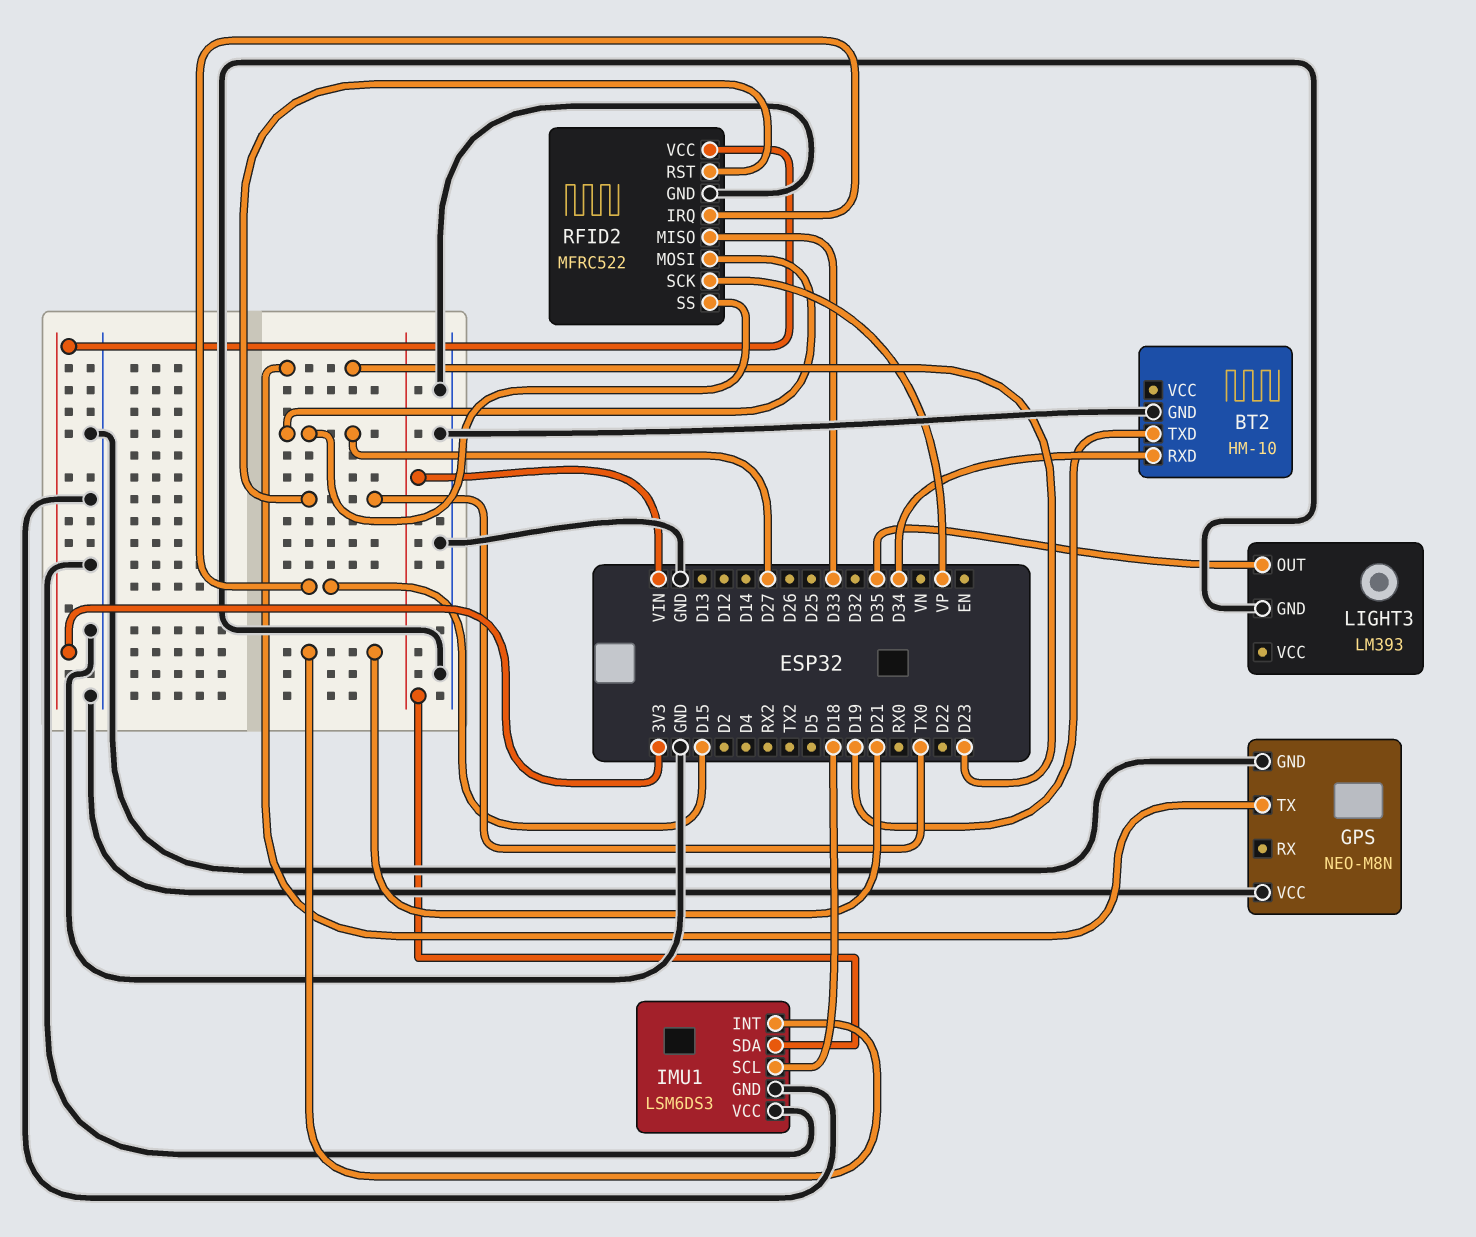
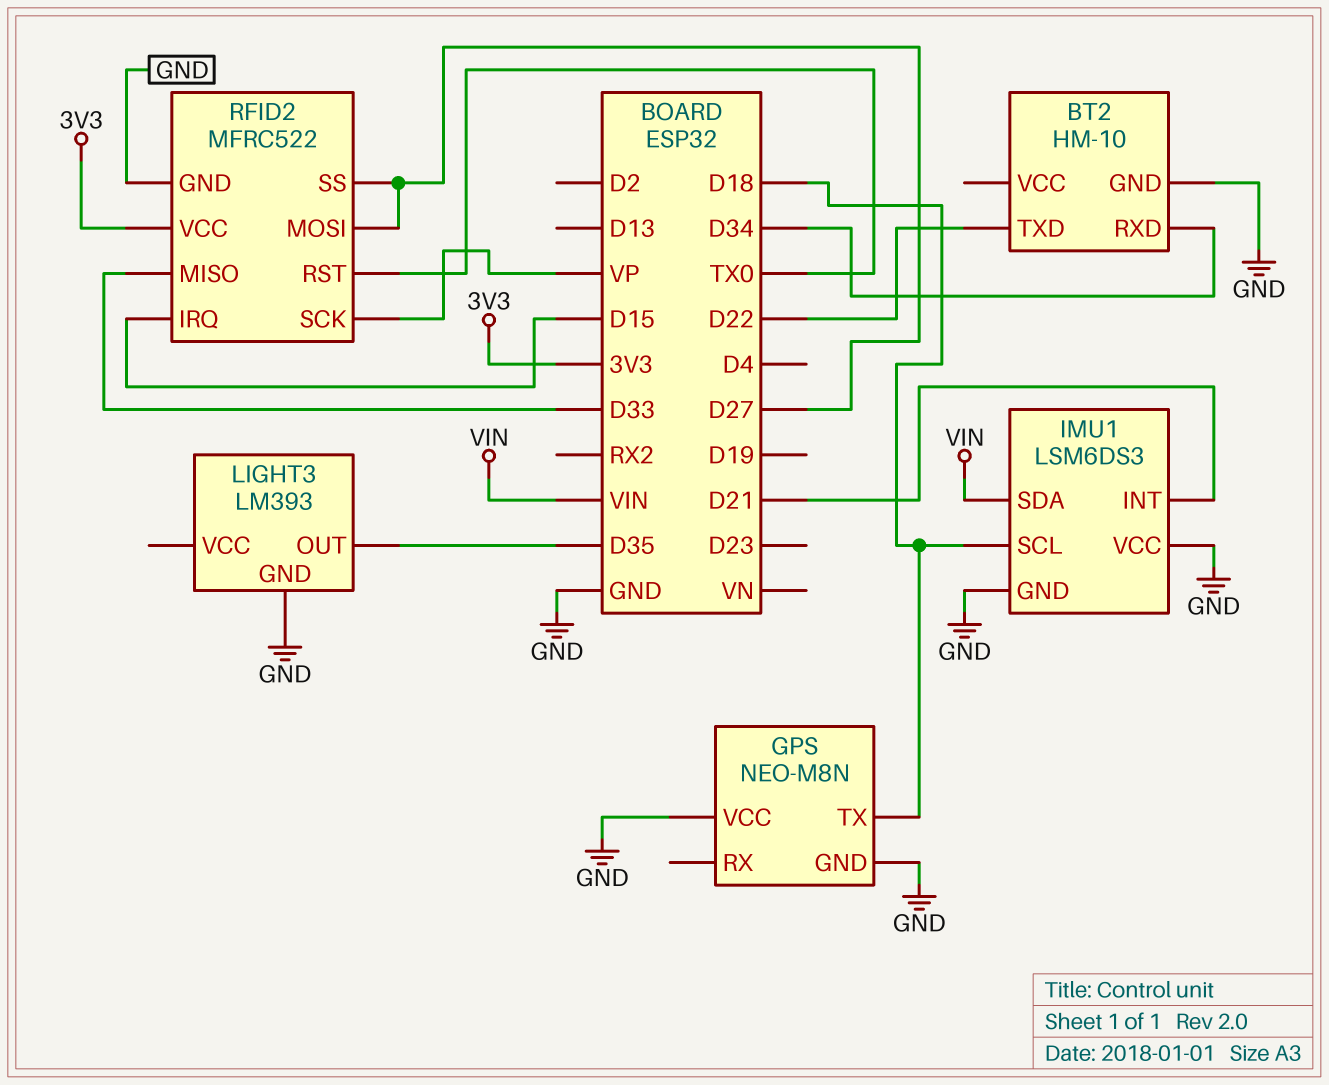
BT2 pin TXD: D19 -> D22
GPS pin TX: D23 -> D18

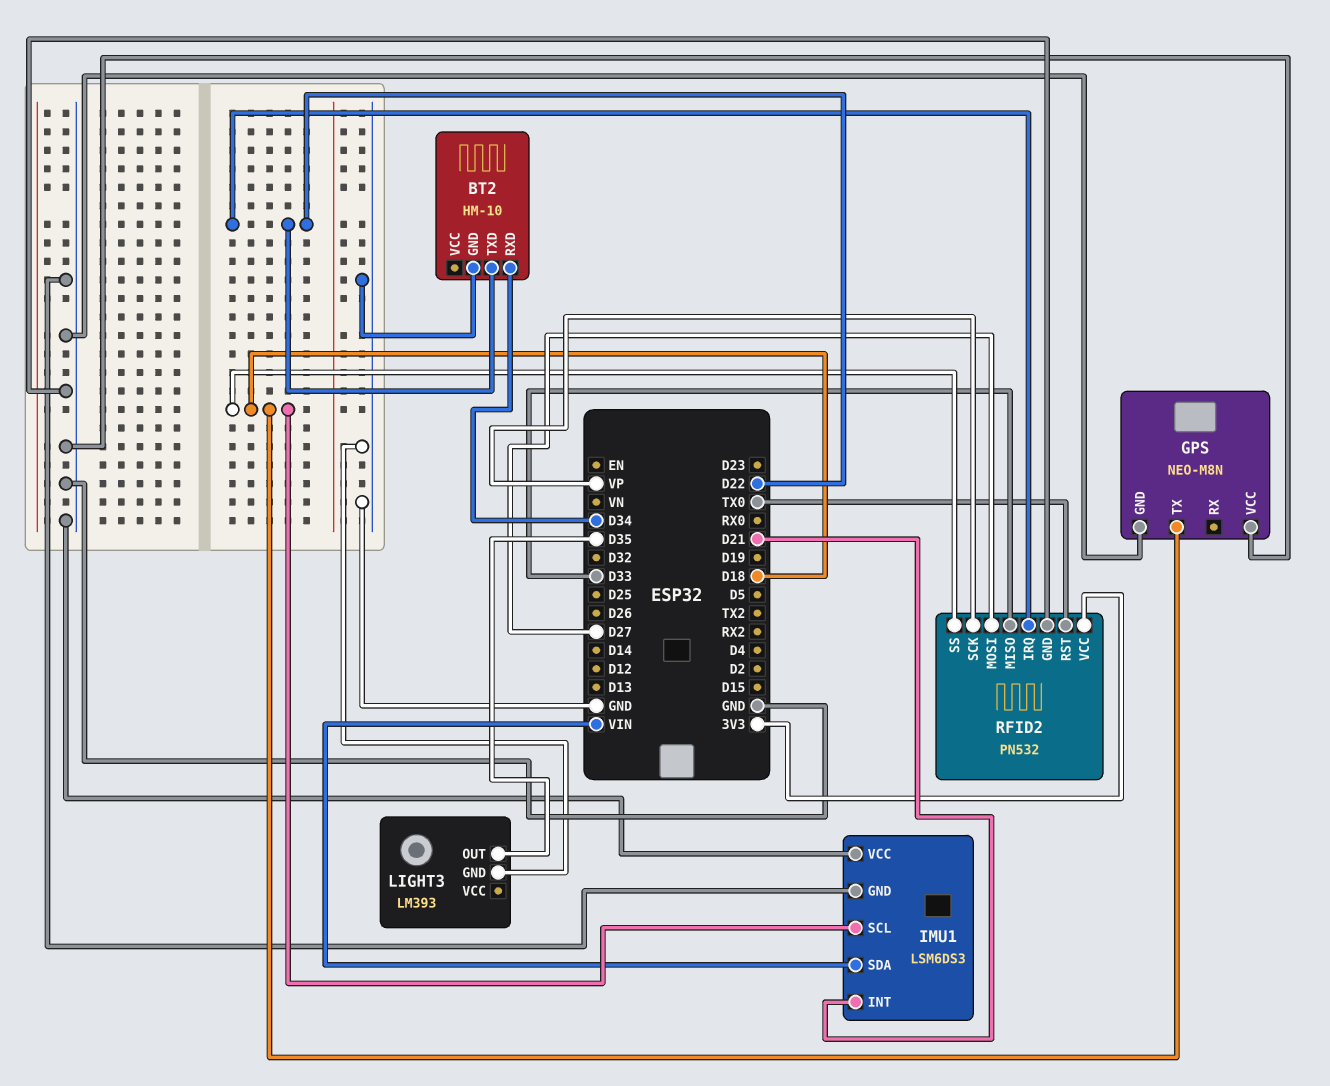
RFID2: MFRC522 -> PN532
RFID2 pin IRQ: D15 -> D22
RFID2 pin SS: D27 -> D18

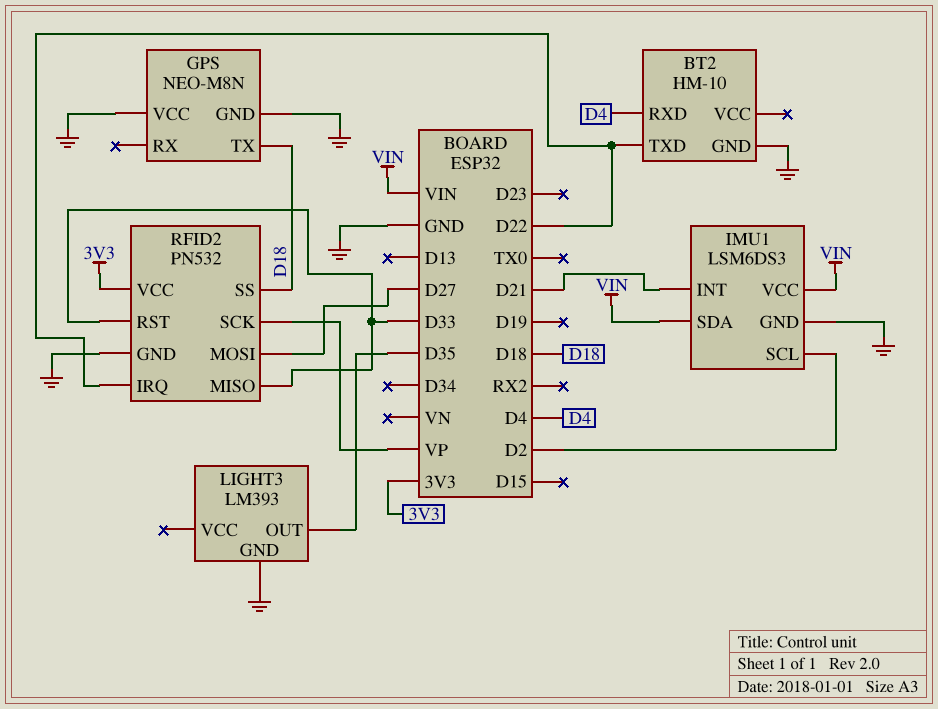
BT2 pin RXD: D34 -> D4
IMU1 pin SCL: D18 -> D2
IMU1 pin VCC: GND -> VIN
RFID2 pin RST: TX0 -> D33

